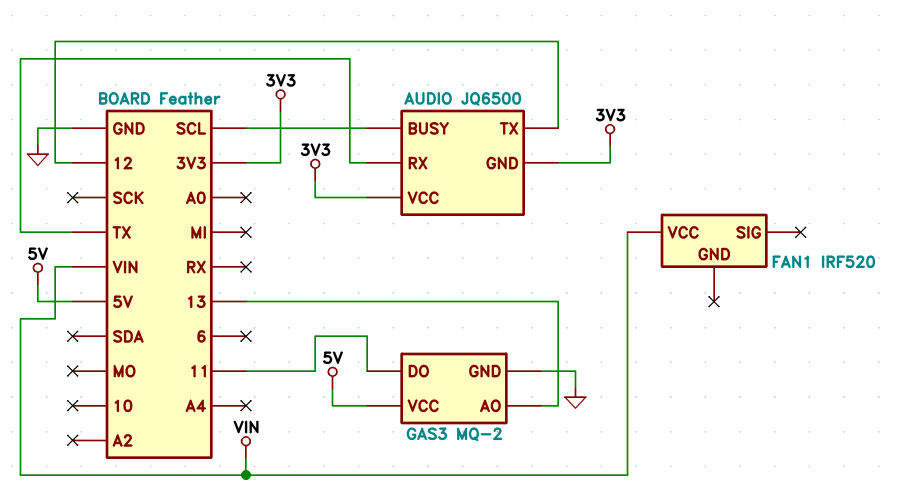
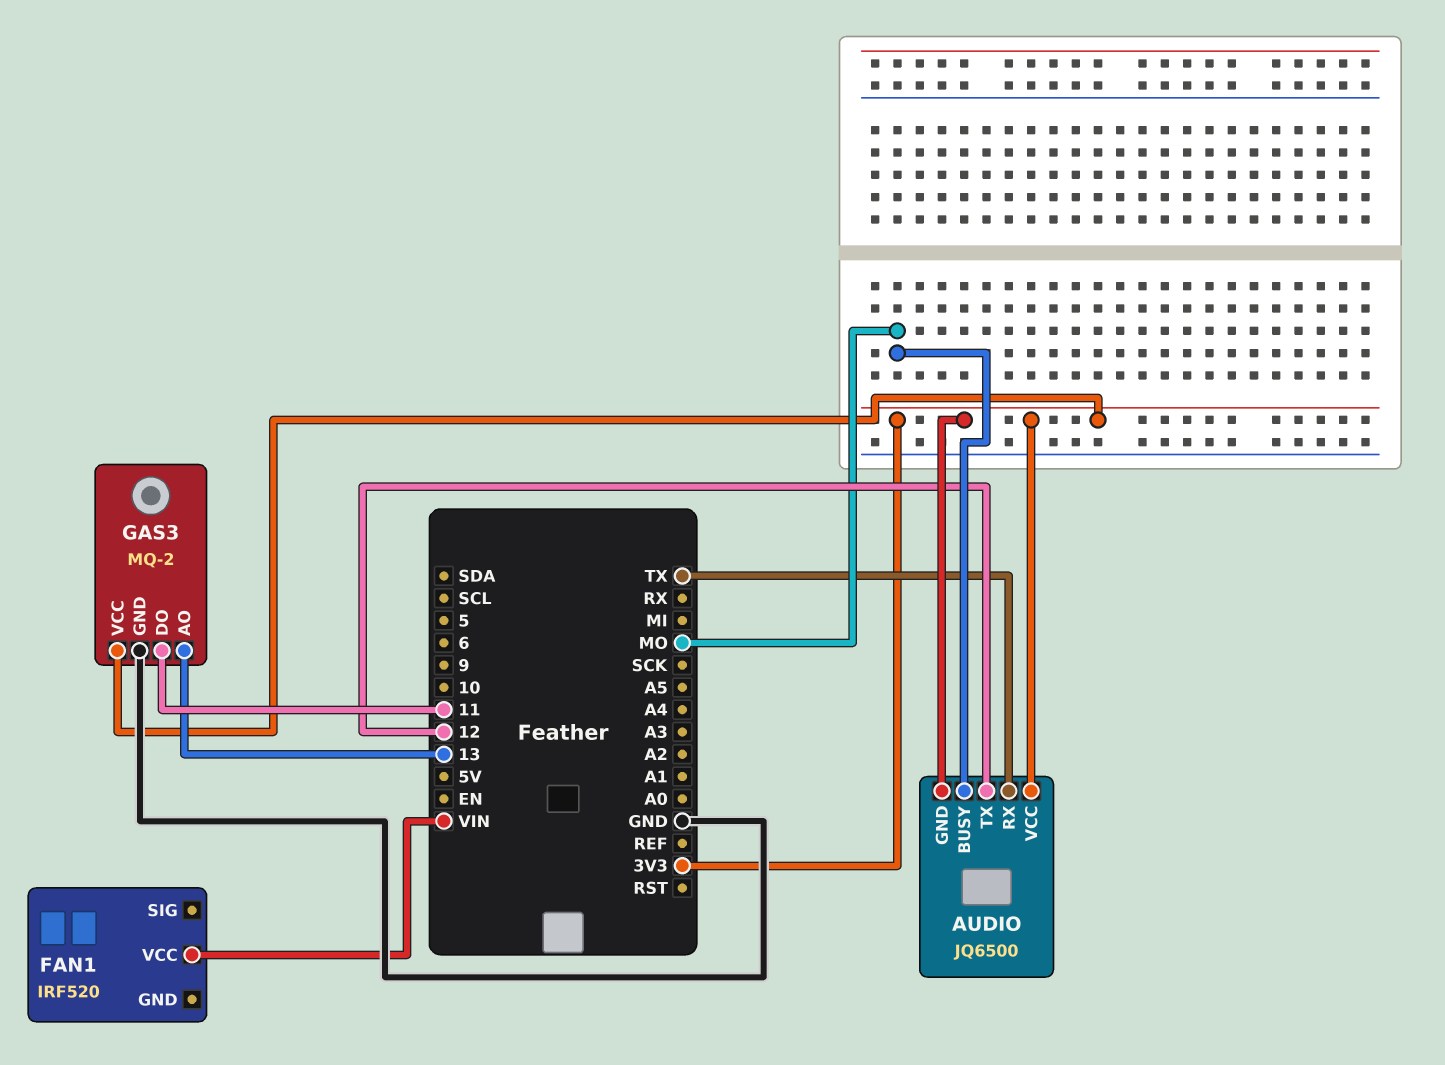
AUDIO pin BUSY: SCL -> MO
GAS3 pin VCC: 5V -> 3V3

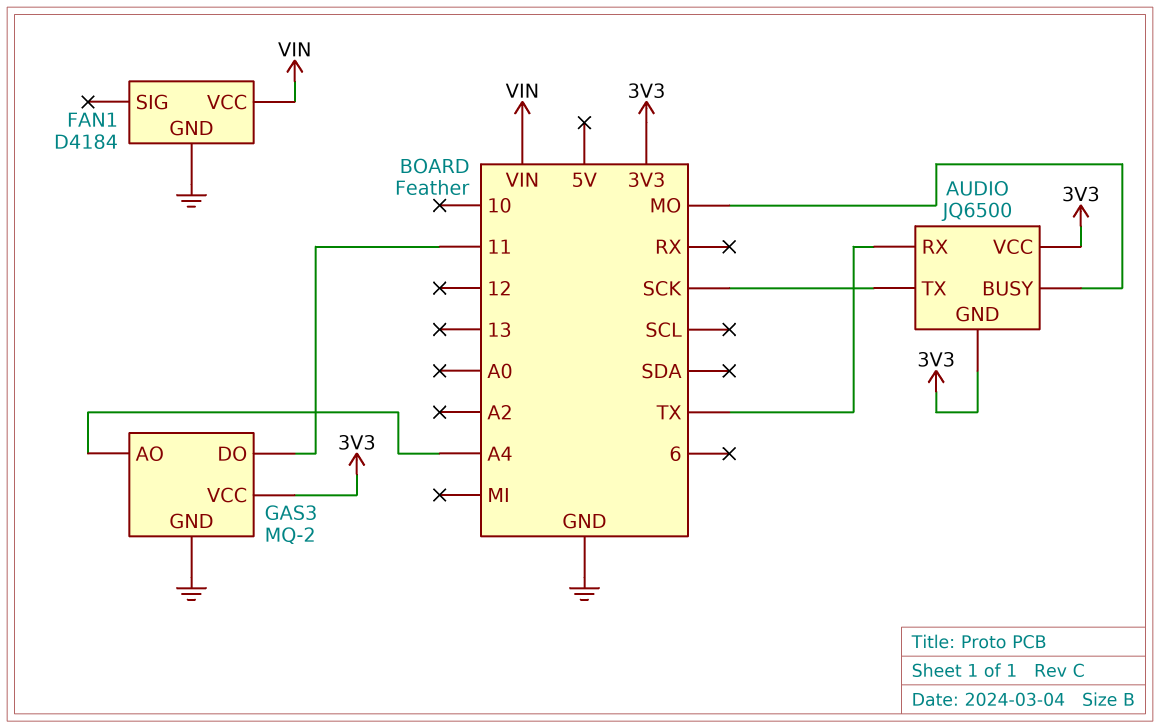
AUDIO pin TX: 12 -> SCK
FAN1: IRF520 -> D4184
FAN1 pin GND: none -> GND
GAS3 pin AO: 13 -> A4

